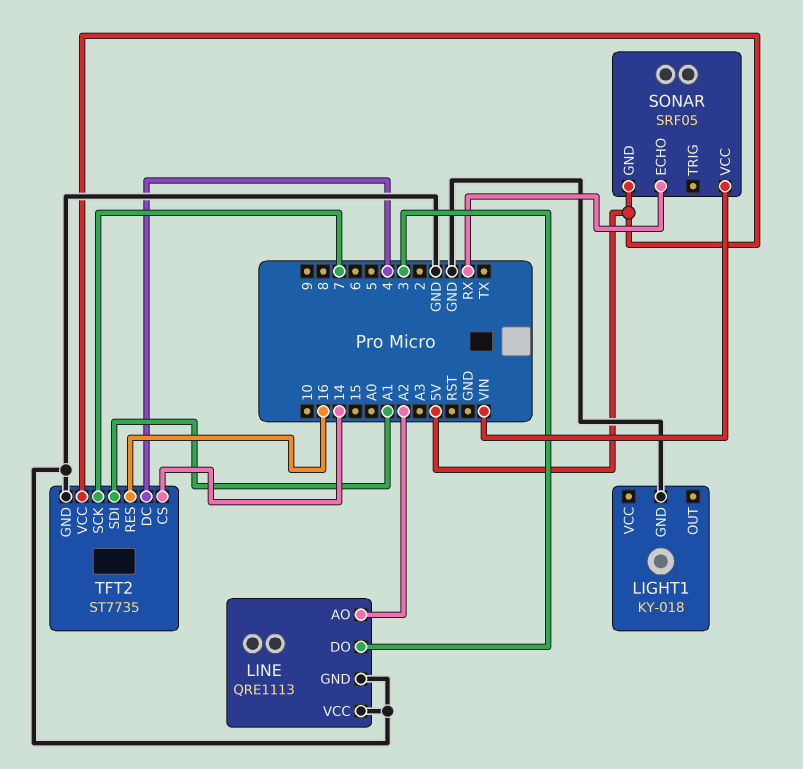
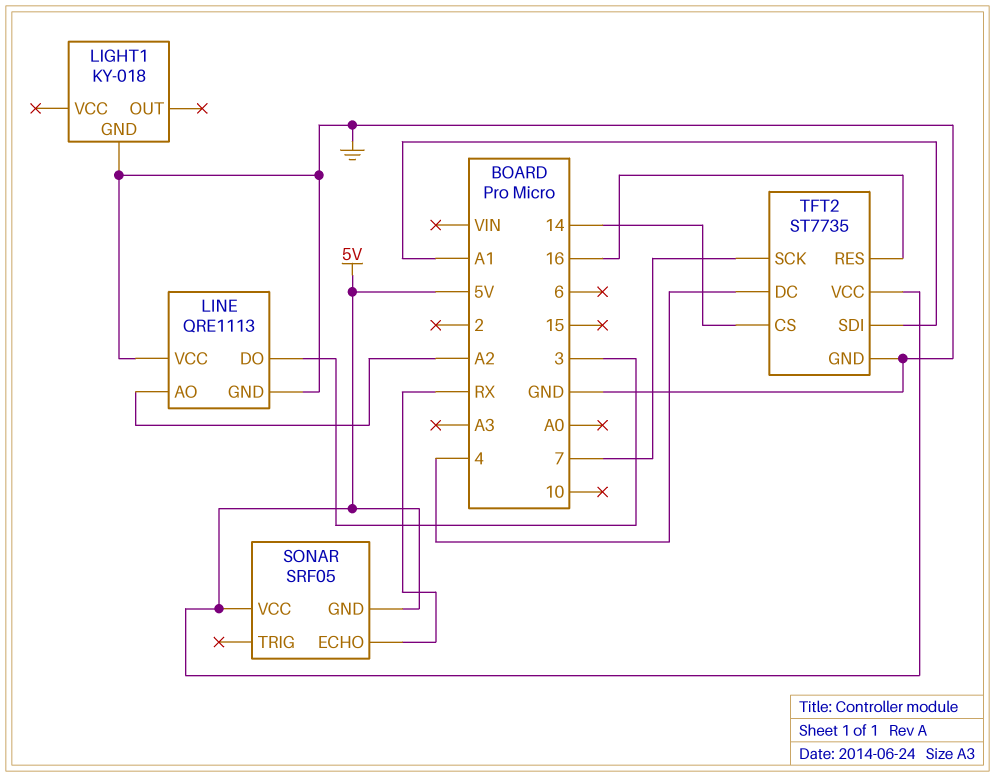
SONAR pin VCC: VIN -> 5V

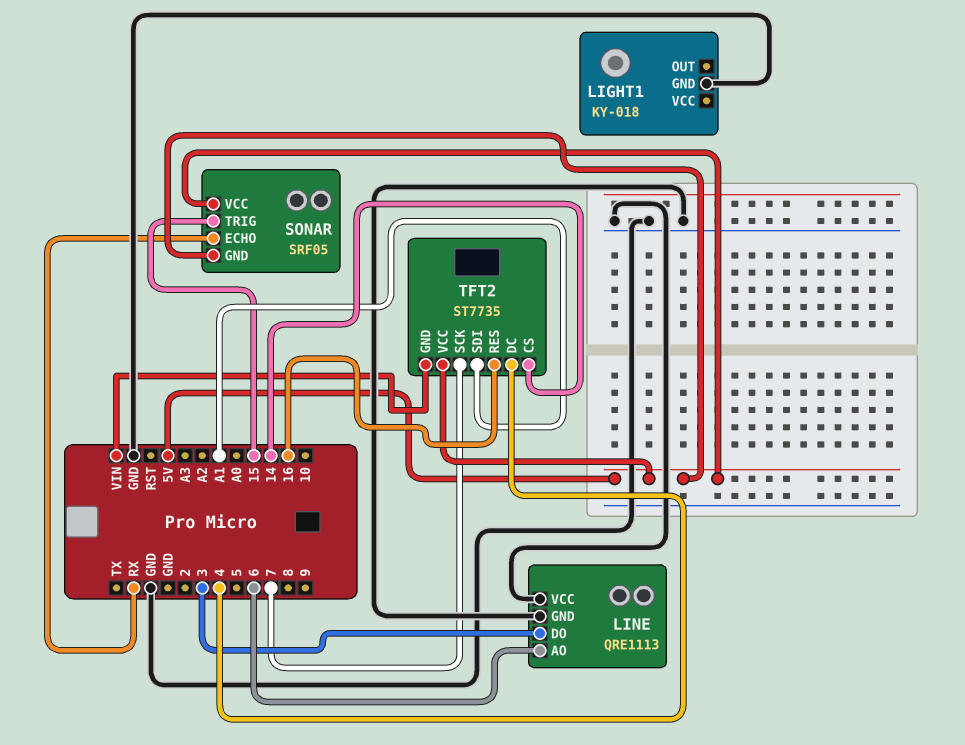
LINE pin AO: A2 -> 6
SONAR pin TRIG: none -> 15
TFT2 pin GND: GND -> VIN

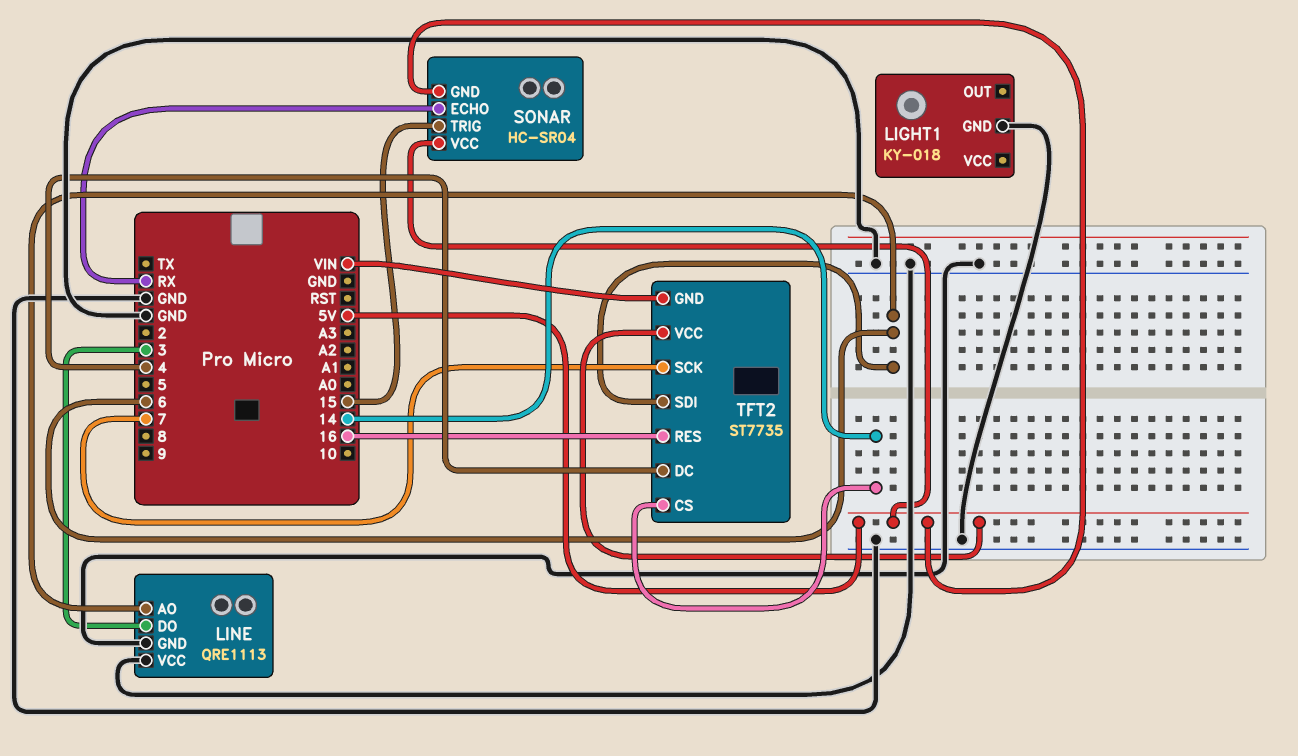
SONAR: SRF05 -> HC-SR04
TFT2 pin SDI: A1 -> 6

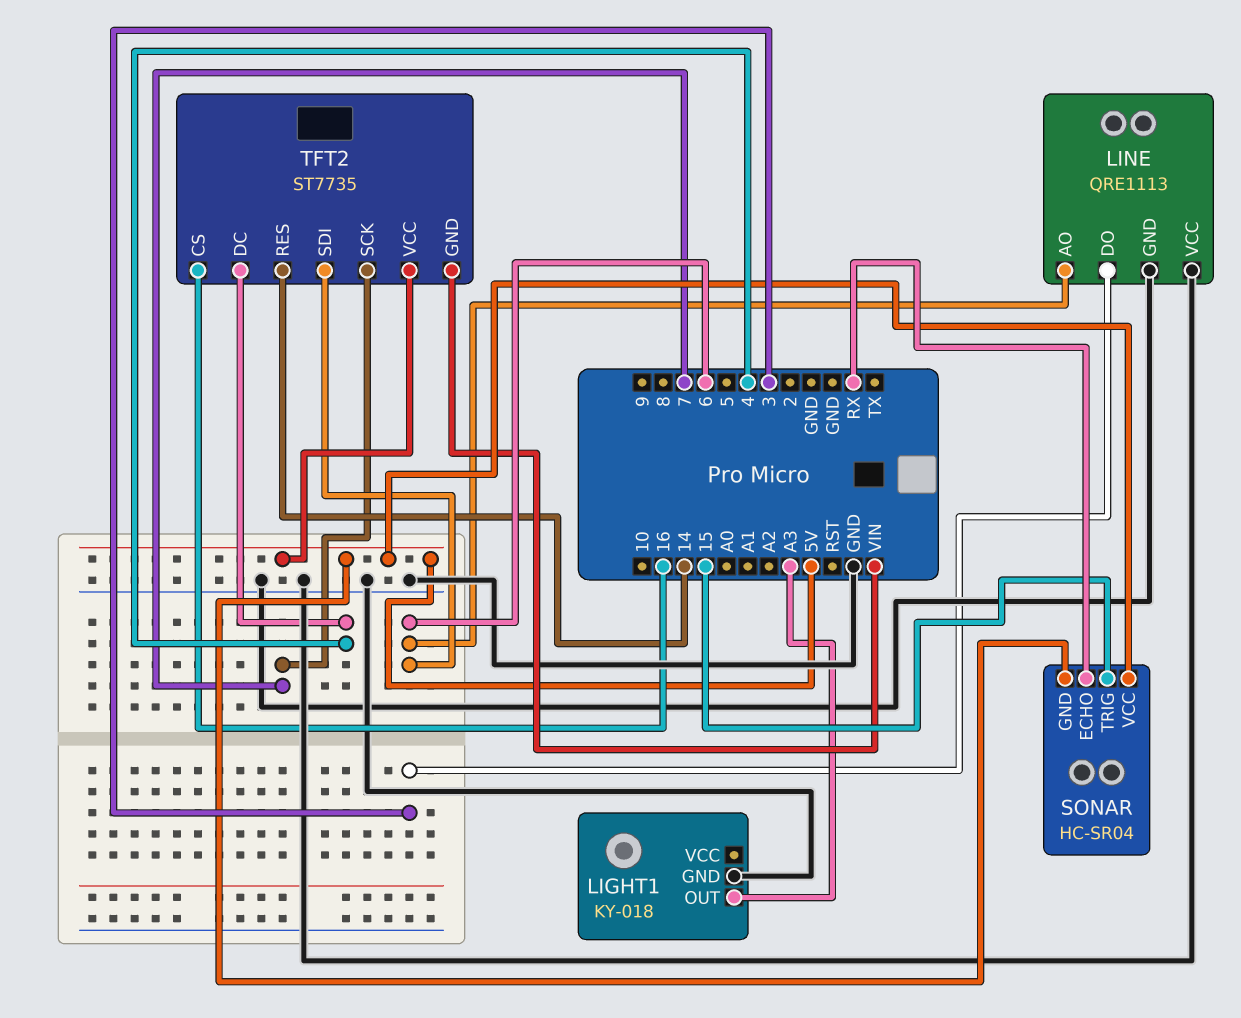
LIGHT1 pin OUT: none -> A3
TFT2 pin CS: 14 -> 16
TFT2 pin RES: 16 -> 14

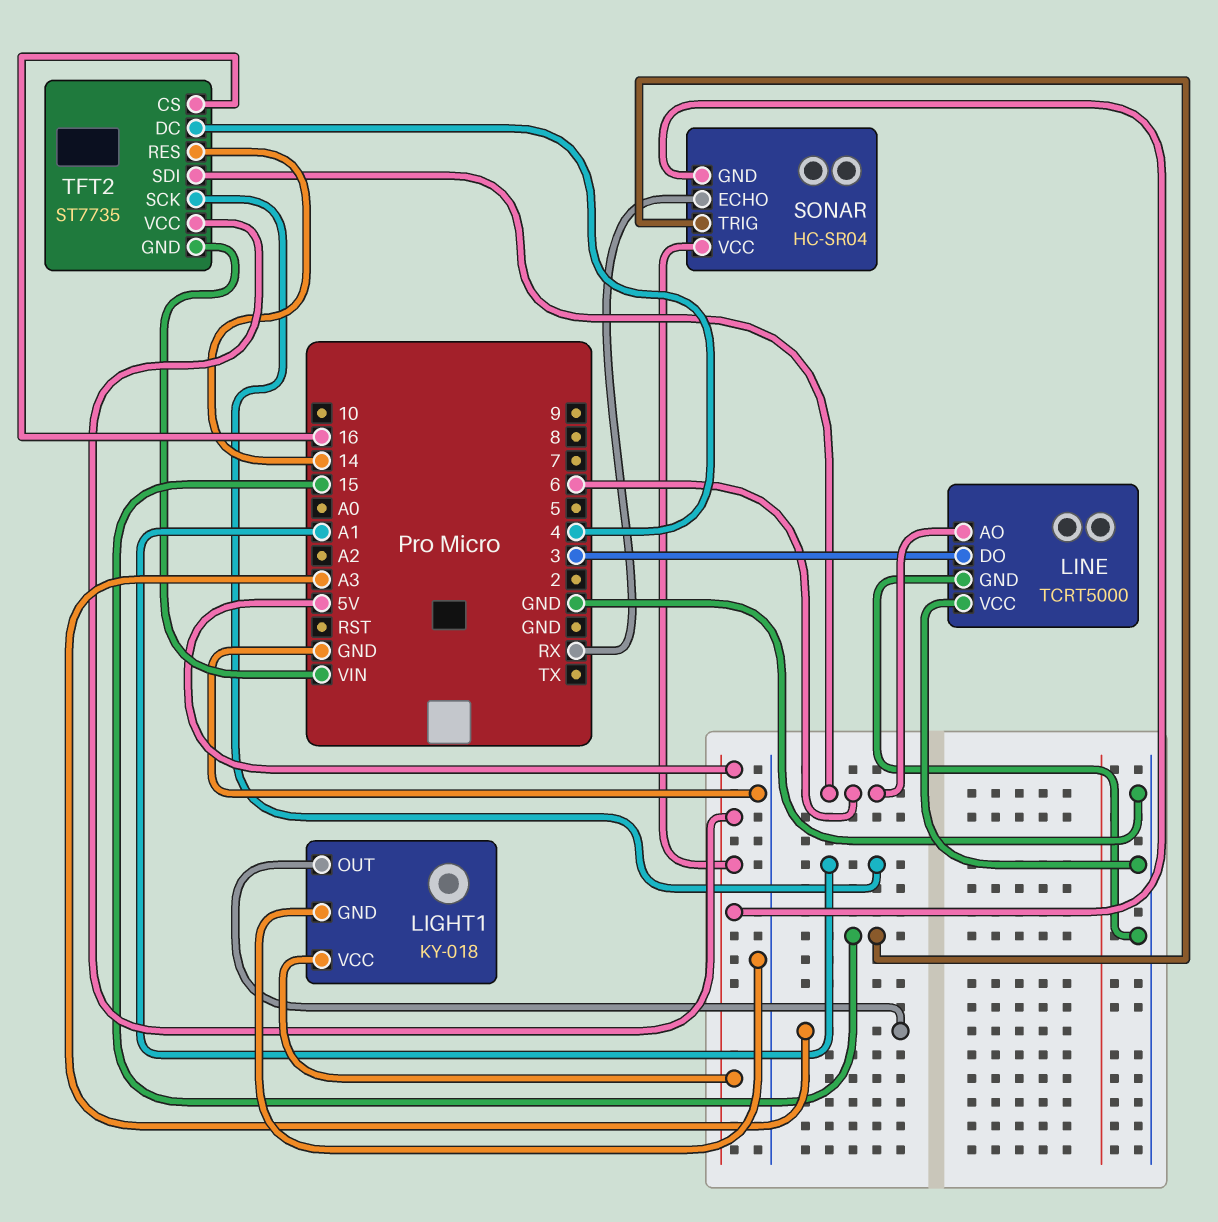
LIGHT1 pin VCC: none -> 5V
LINE: QRE1113 -> TCRT5000
TFT2 pin SCK: 7 -> A1

